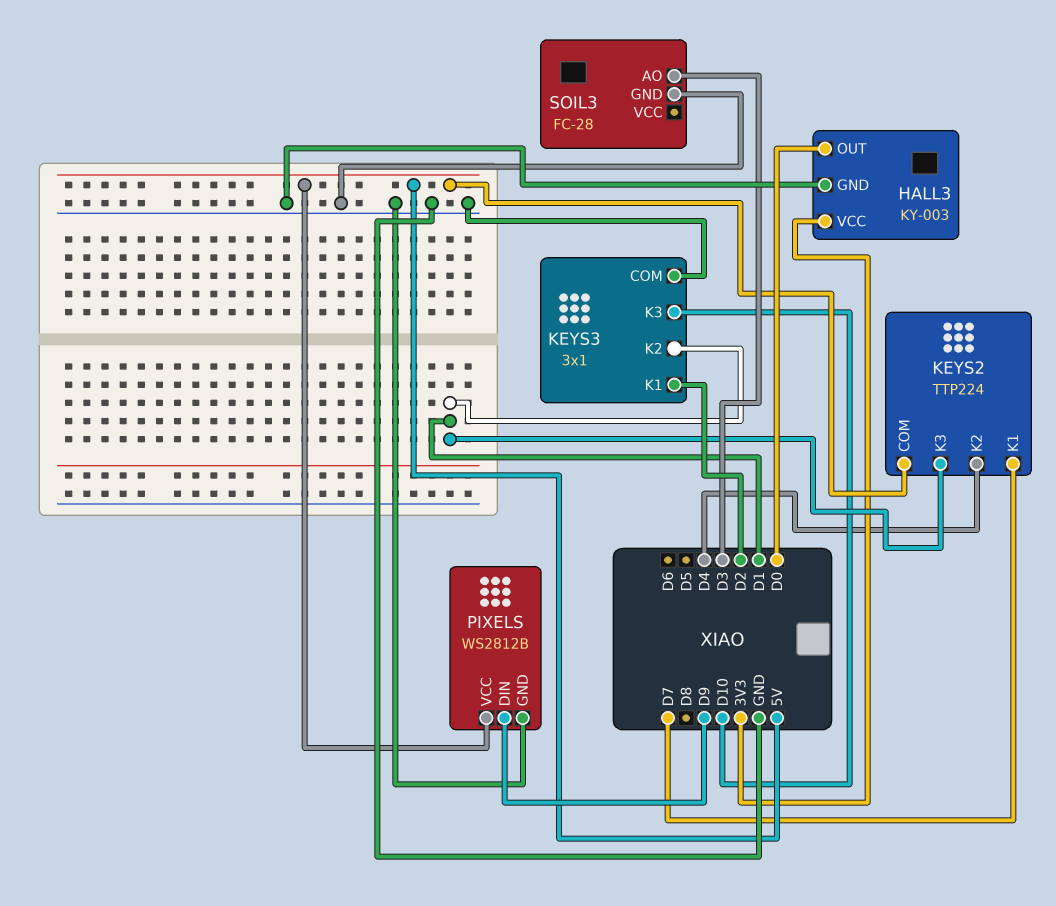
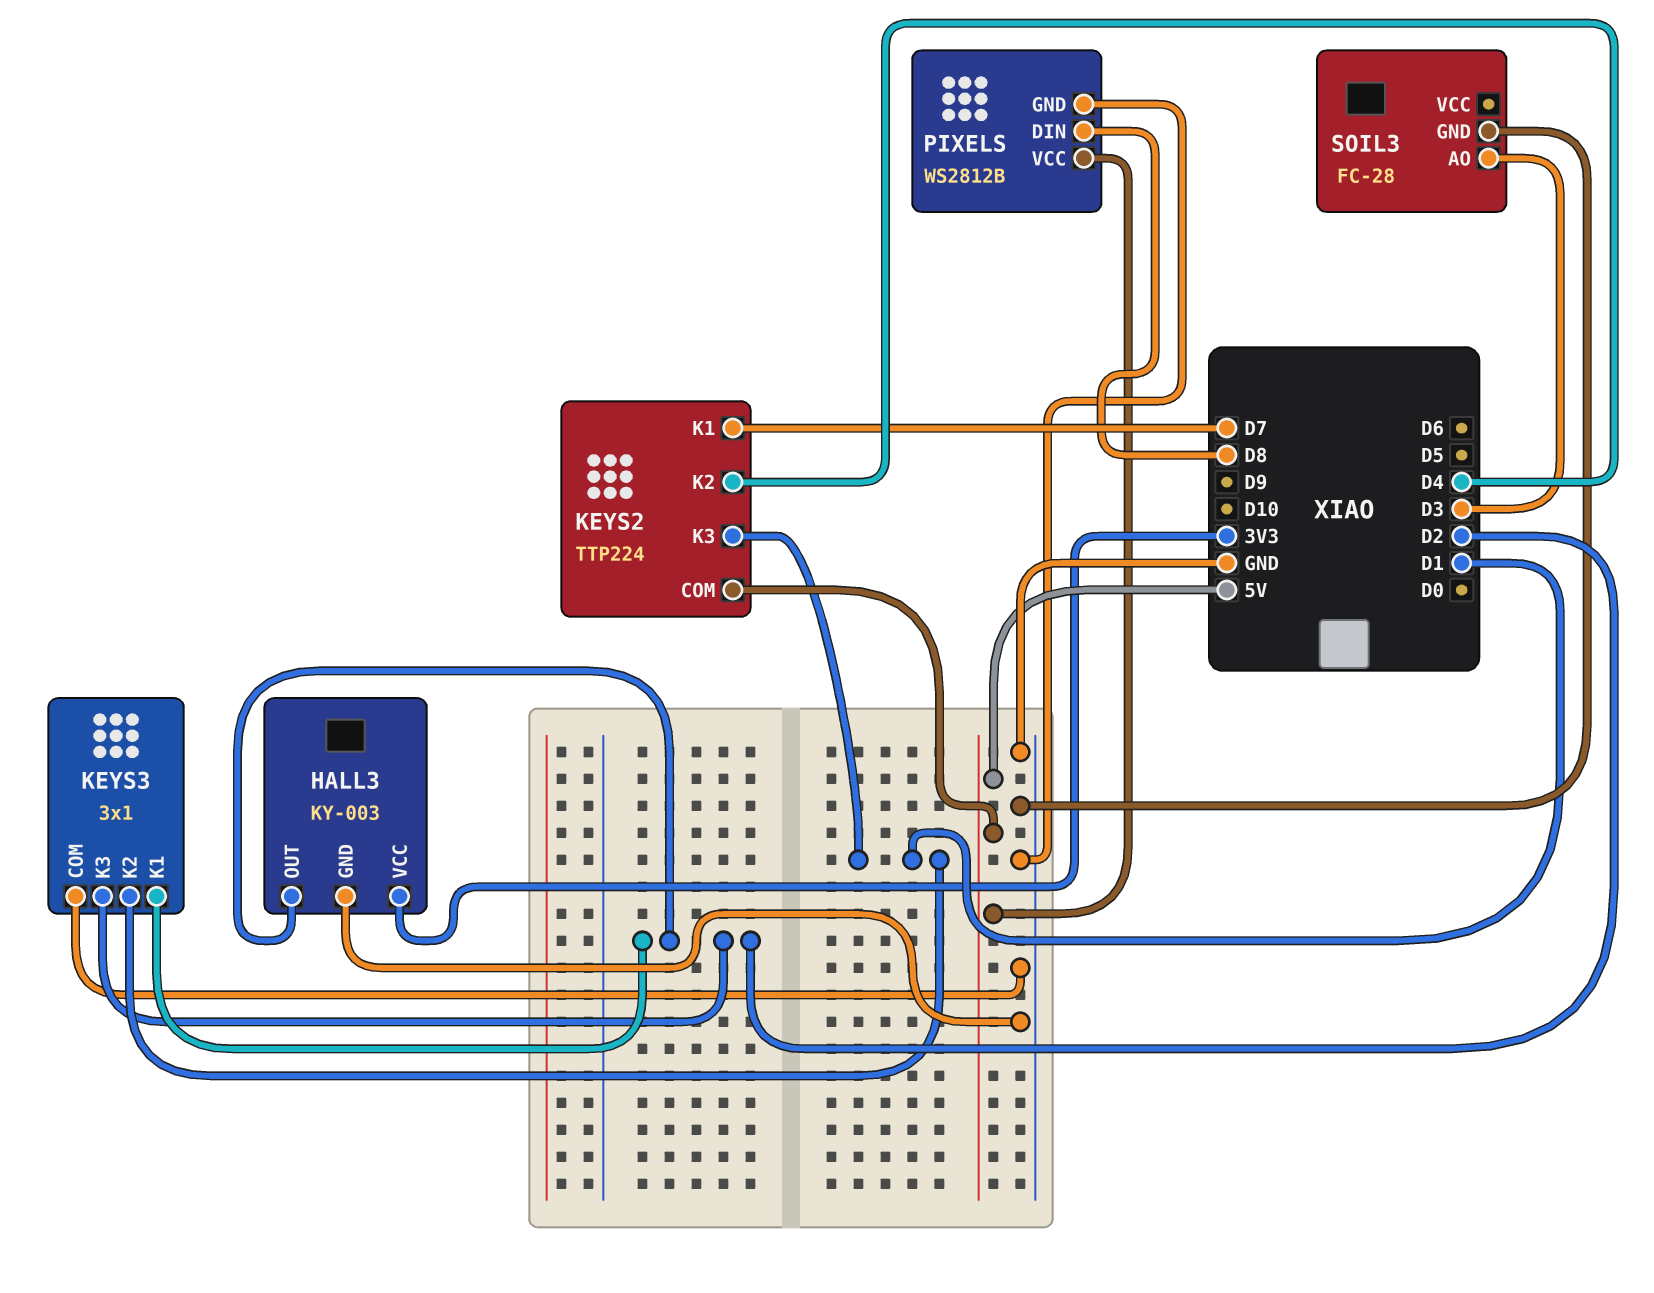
HALL3 pin OUT: D0 -> D2
KEYS3 pin K3: D10 -> D2
PIXELS pin DIN: D9 -> D8

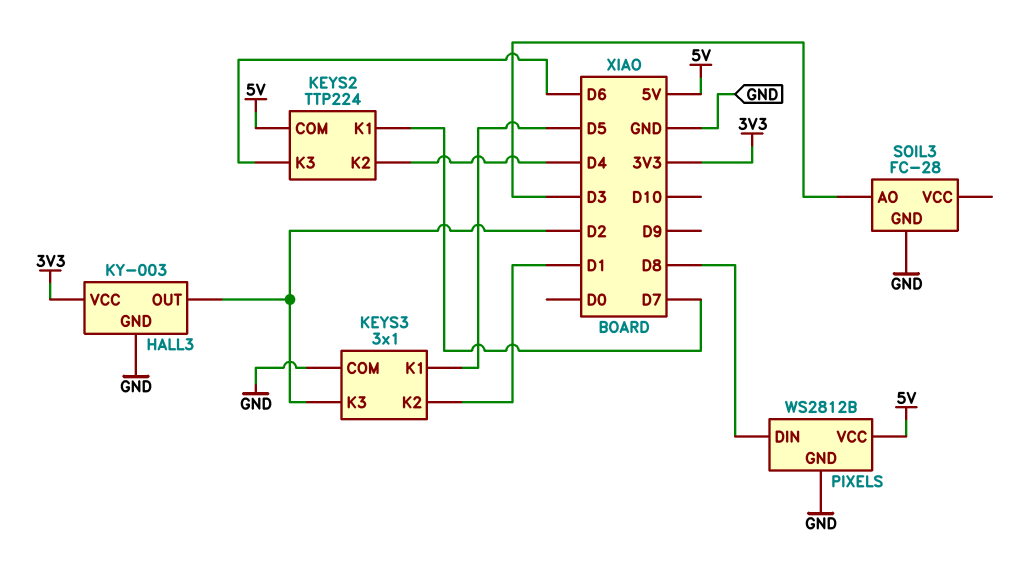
KEYS2 pin K3: D1 -> D6
KEYS3 pin K1: D2 -> D5

